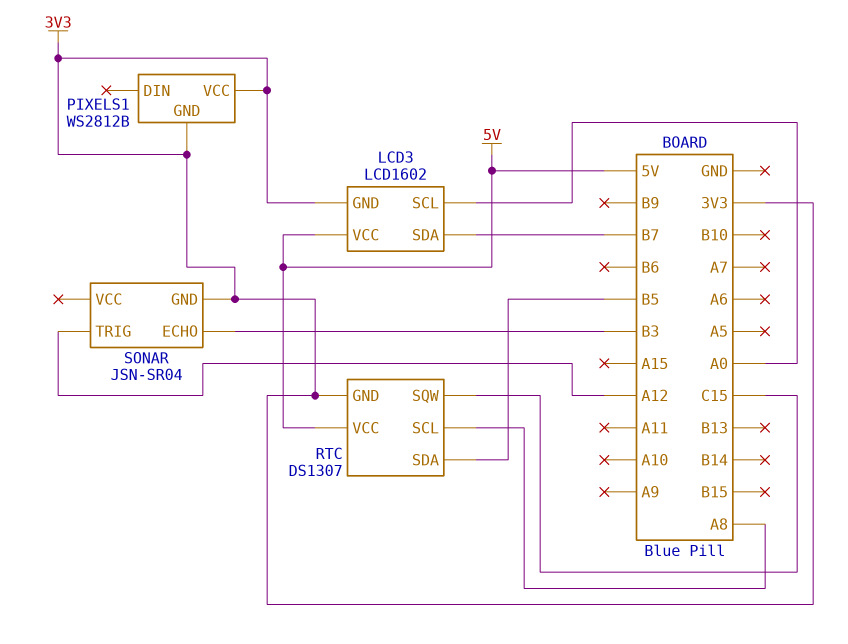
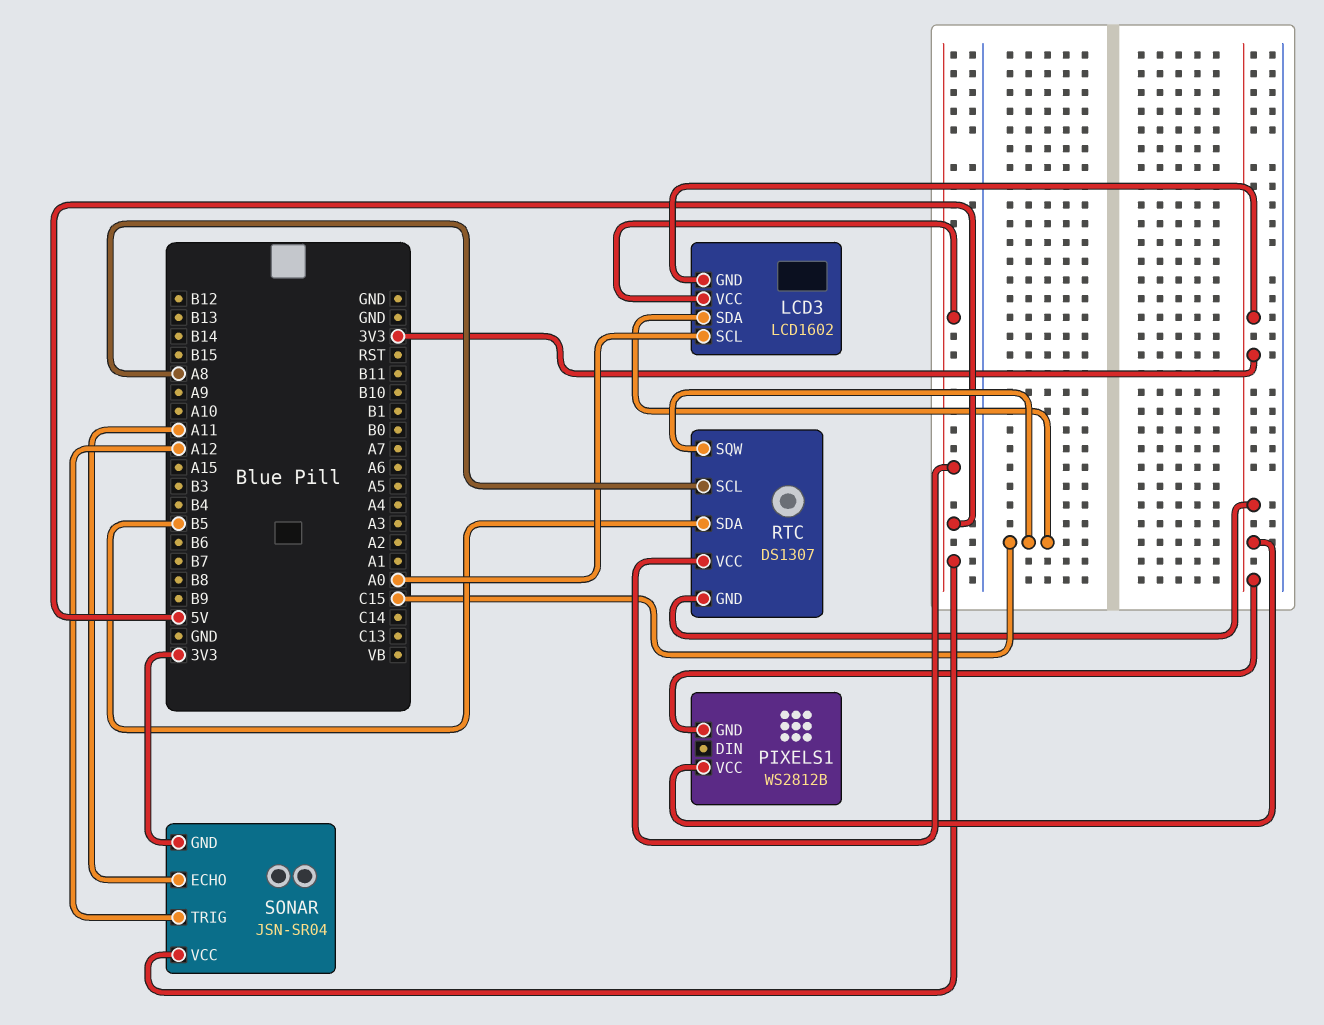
LCD3 pin SDA: B7 -> C15
SONAR pin ECHO: B3 -> A11
SONAR pin VCC: none -> 5V

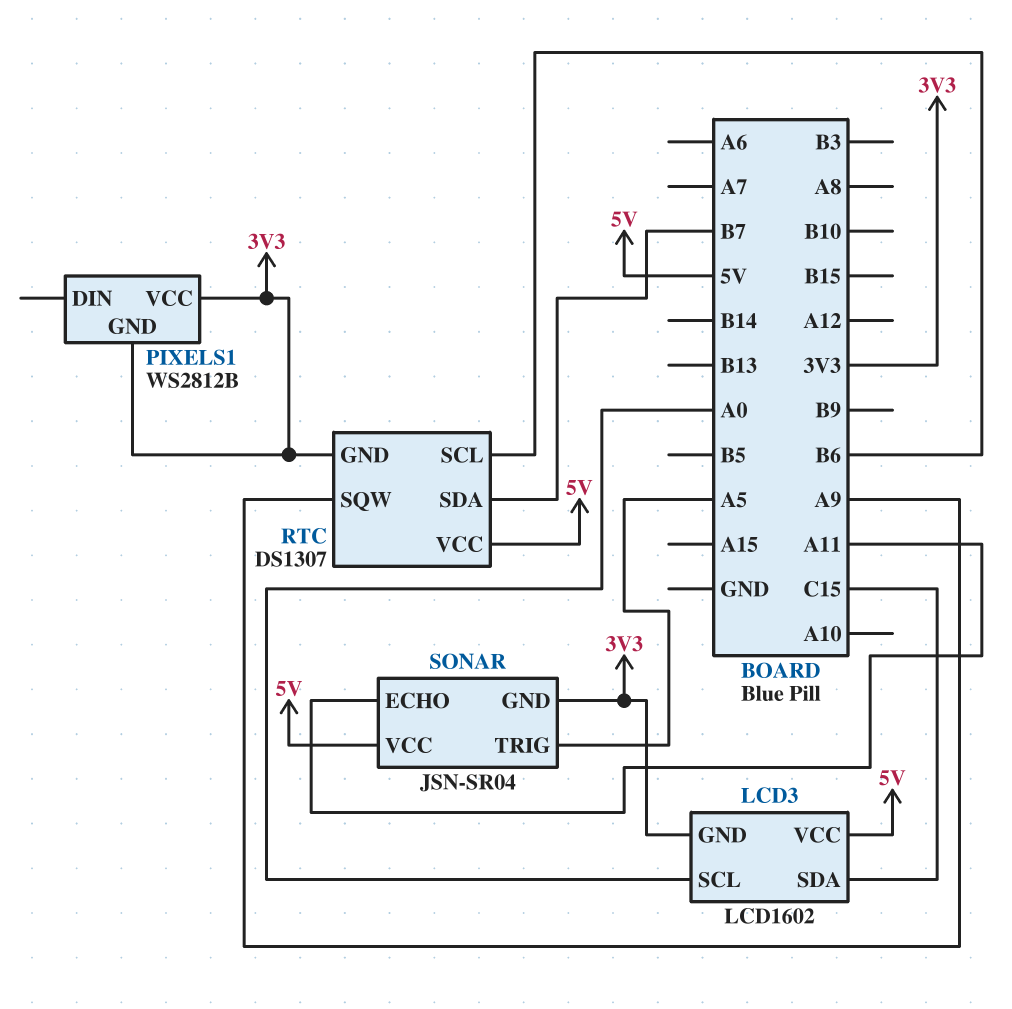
RTC pin SCL: A8 -> B6
RTC pin SDA: B5 -> B7
RTC pin SQW: C15 -> A9
SONAR pin TRIG: A12 -> A5

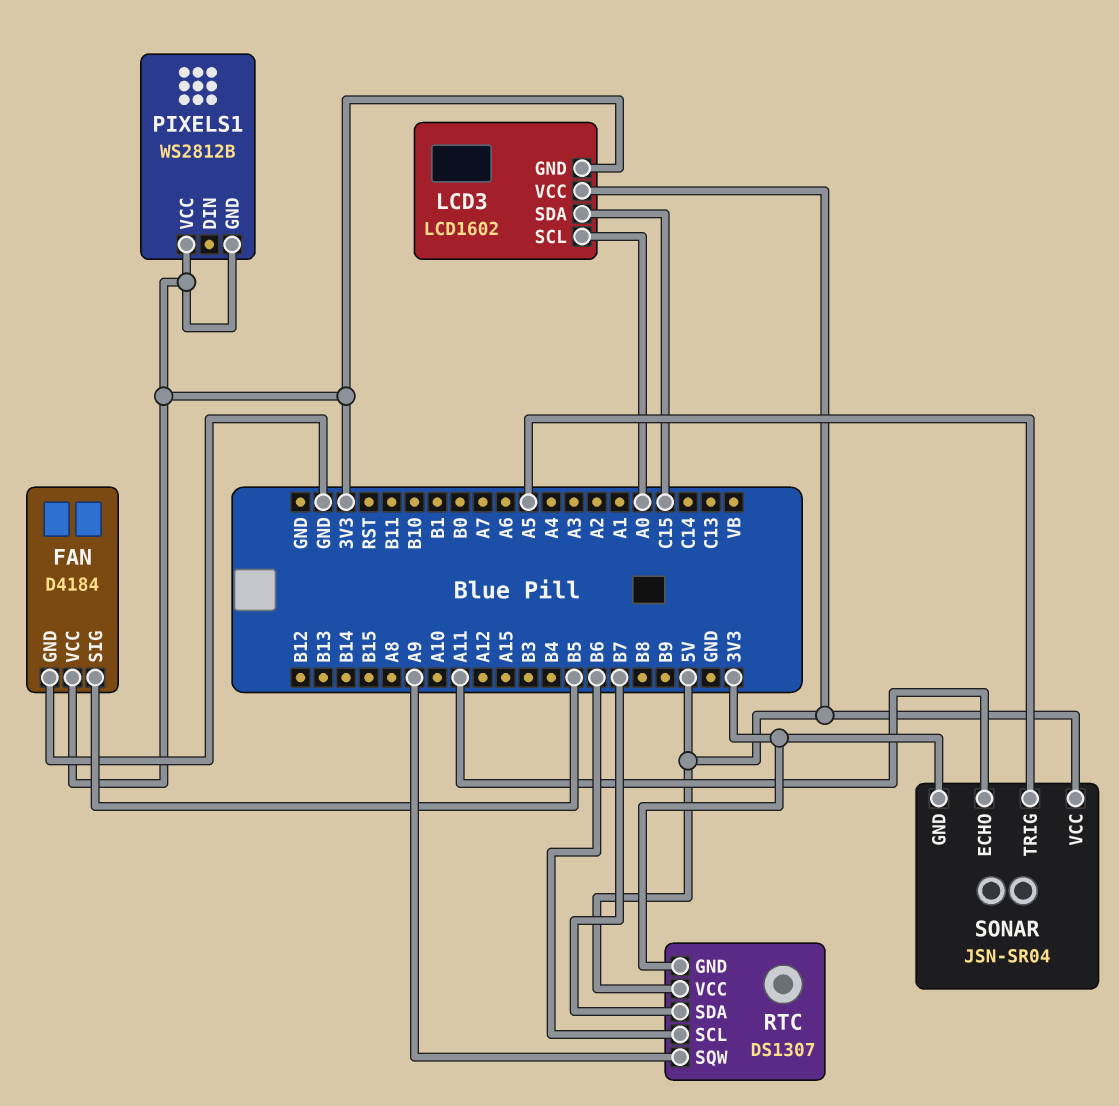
FAN: none -> D4184
FAN pin GND: none -> GND
FAN pin SIG: none -> B5
FAN pin VCC: none -> 3V3

